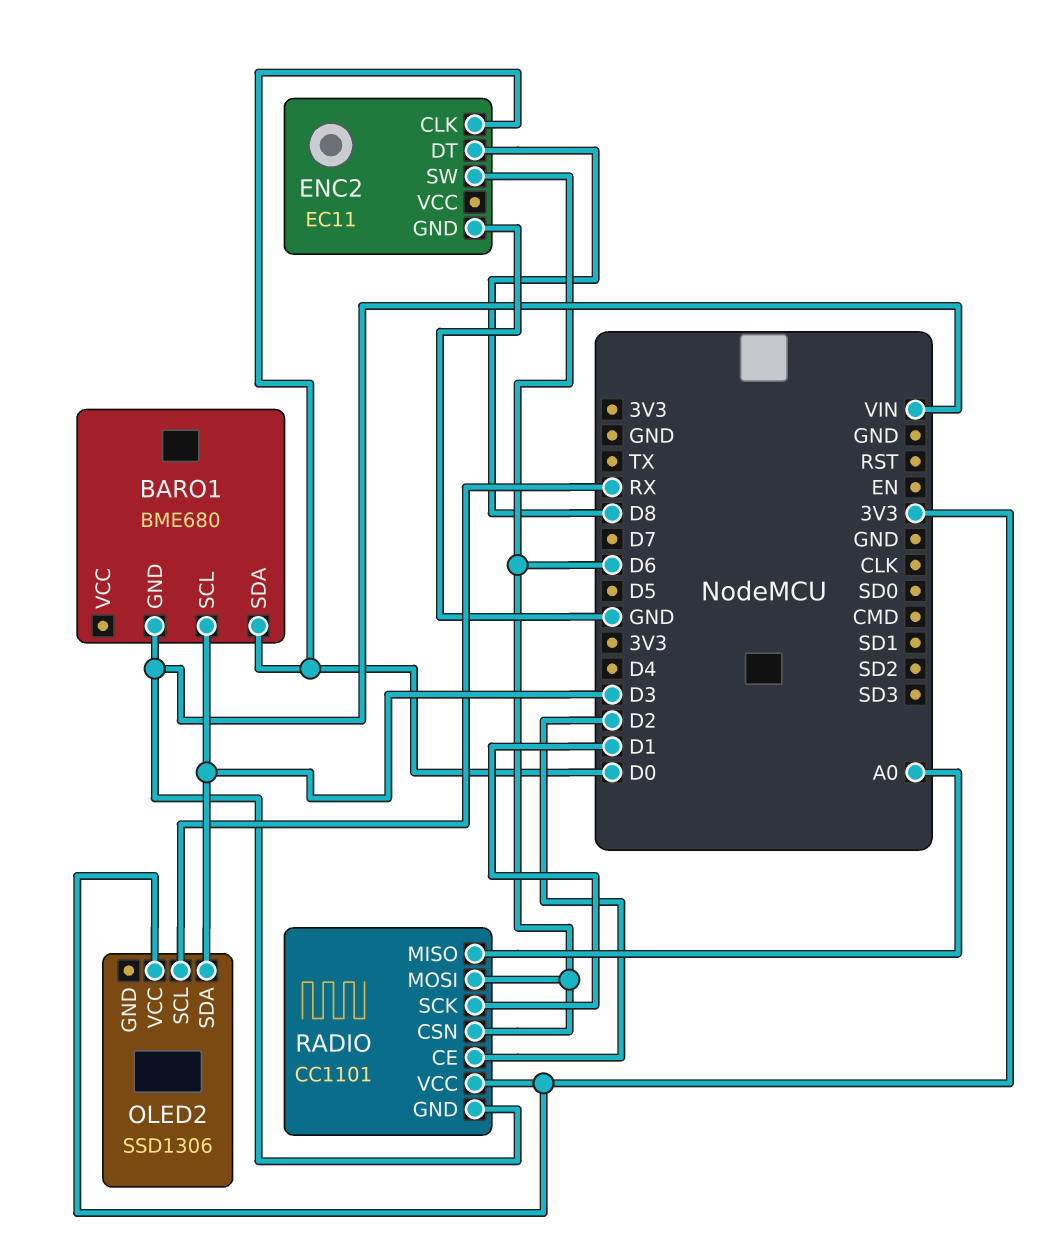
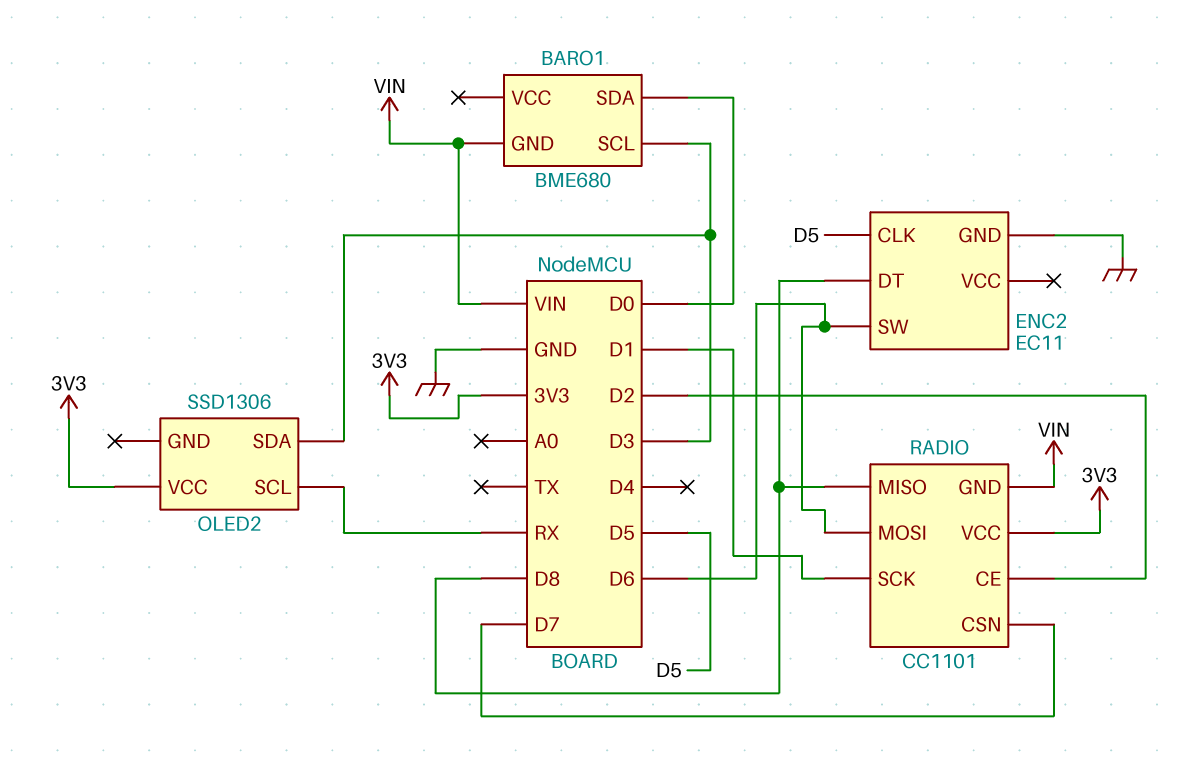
ENC2 pin CLK: D0 -> D5
RADIO pin CSN: D6 -> D7
RADIO pin MISO: A0 -> D8

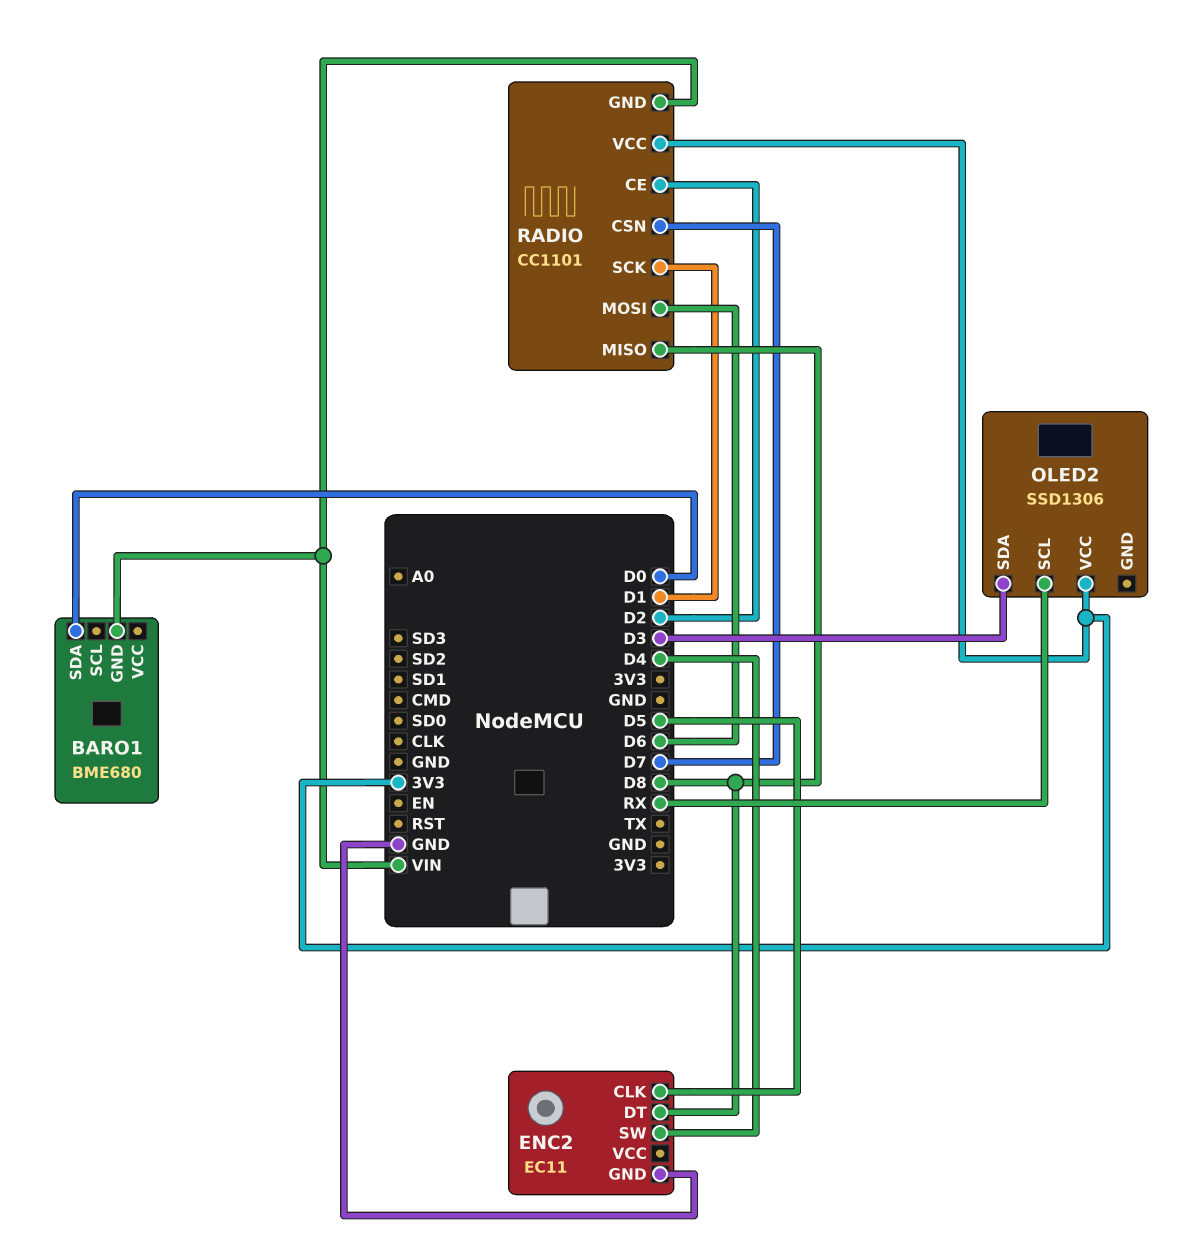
BARO1 pin SCL: D3 -> none
ENC2 pin SW: D6 -> D4

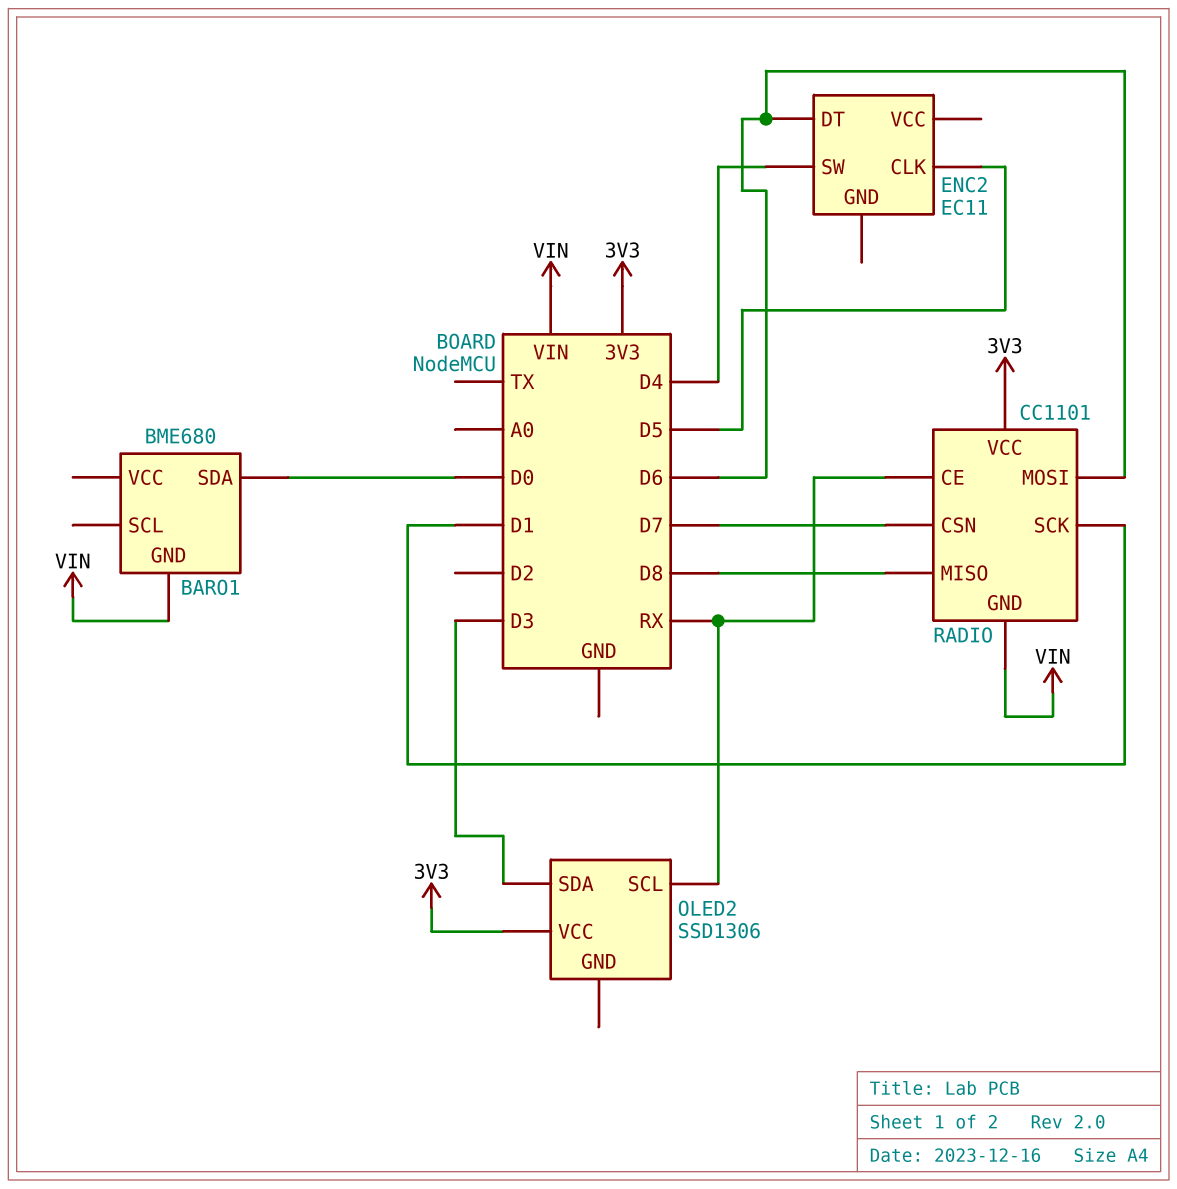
ENC2 pin DT: D8 -> D6
ENC2 pin GND: GND -> none
RADIO pin CE: D2 -> RX

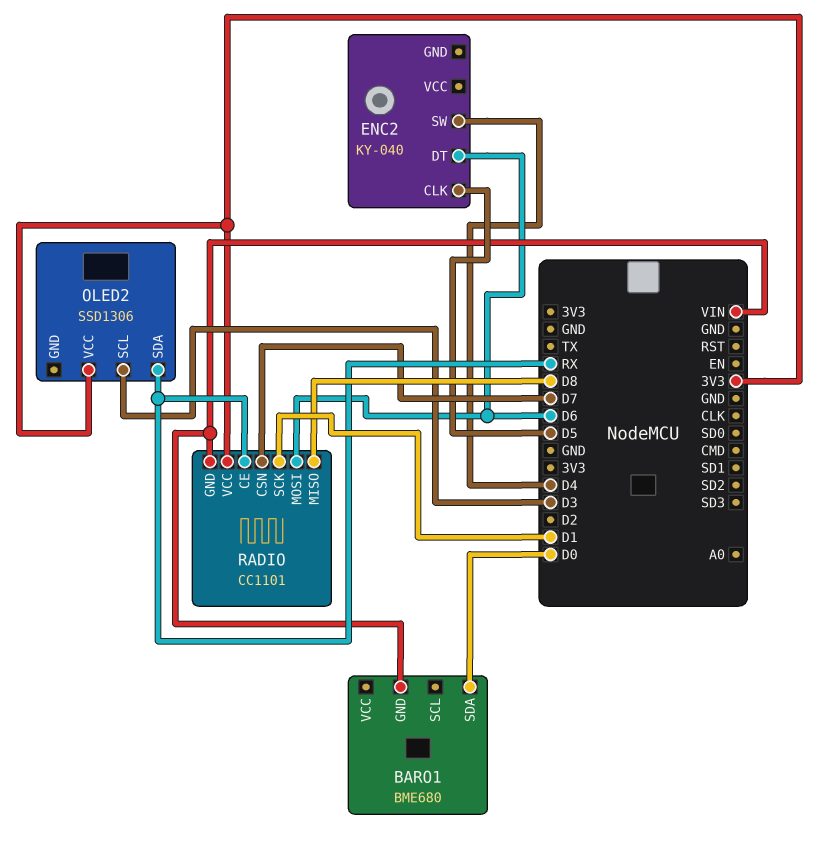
ENC2: EC11 -> KY-040
OLED2 pin SCL: RX -> D3
OLED2 pin SDA: D3 -> RX

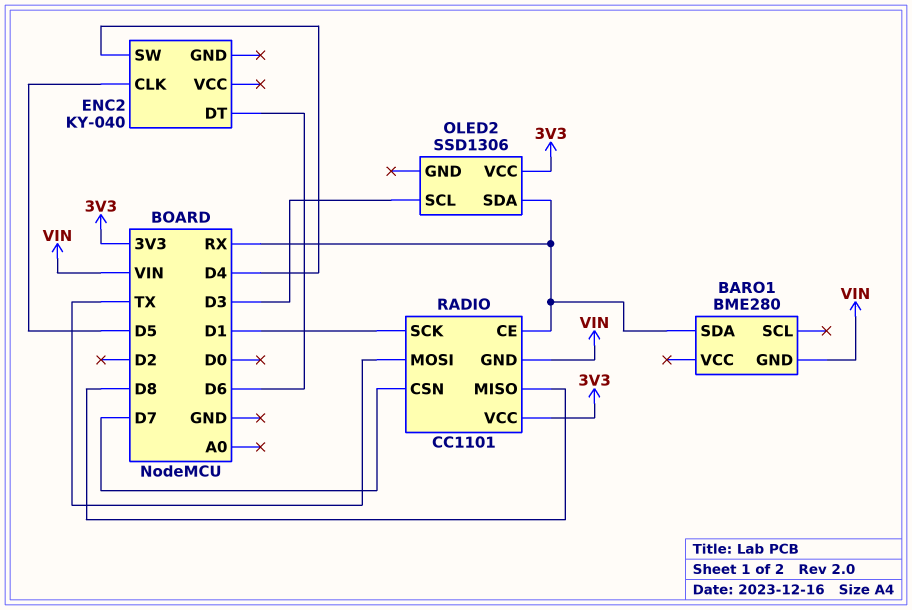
BARO1: BME680 -> BME280
BARO1 pin SDA: D0 -> RX
RADIO pin MOSI: D6 -> TX

